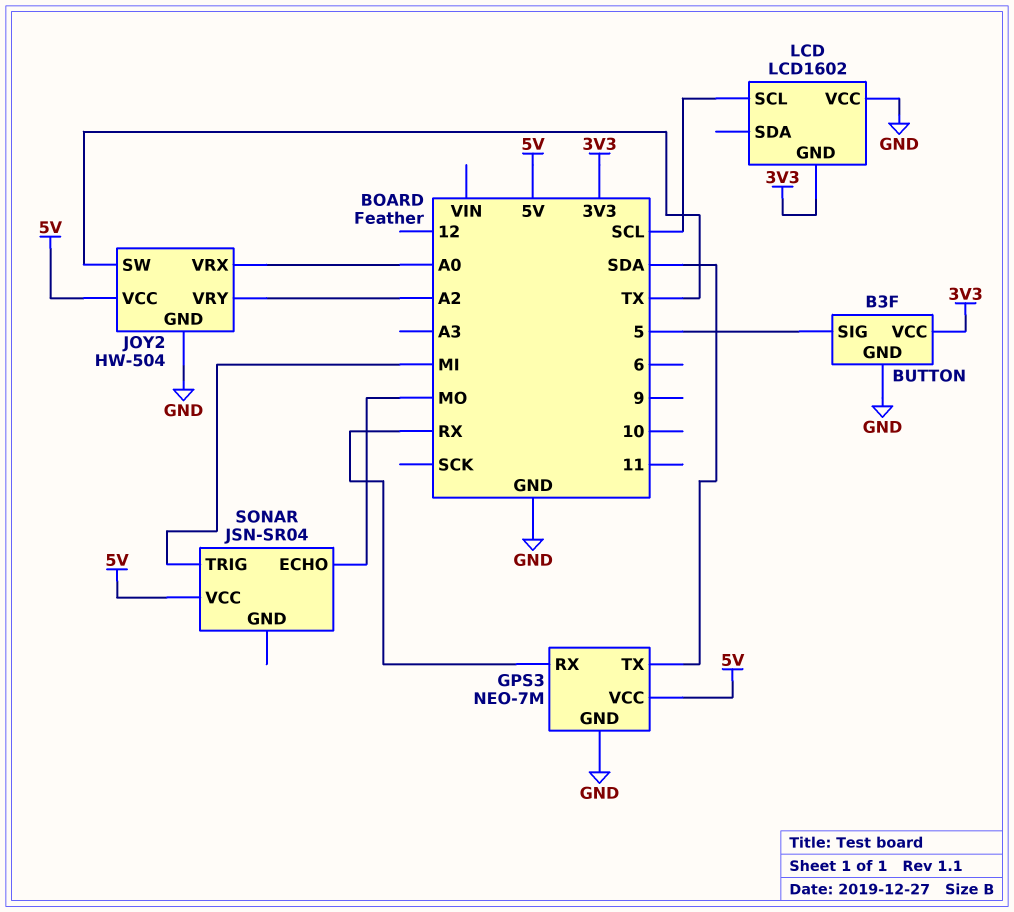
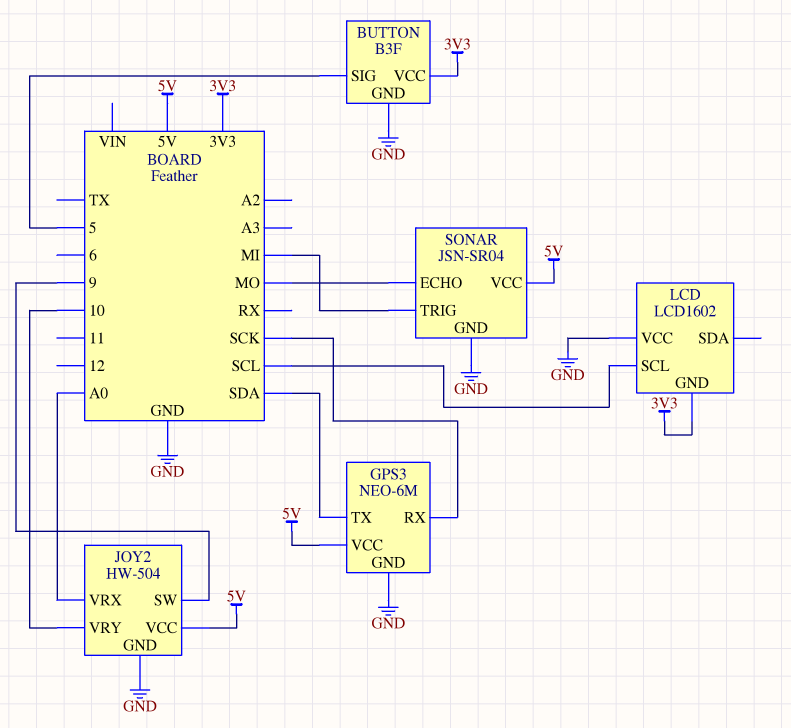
GPS3: NEO-7M -> NEO-6M
GPS3 pin RX: RX -> SCK
JOY2 pin SW: TX -> 9
JOY2 pin VRY: A2 -> 10
SONAR pin GND: none -> GND

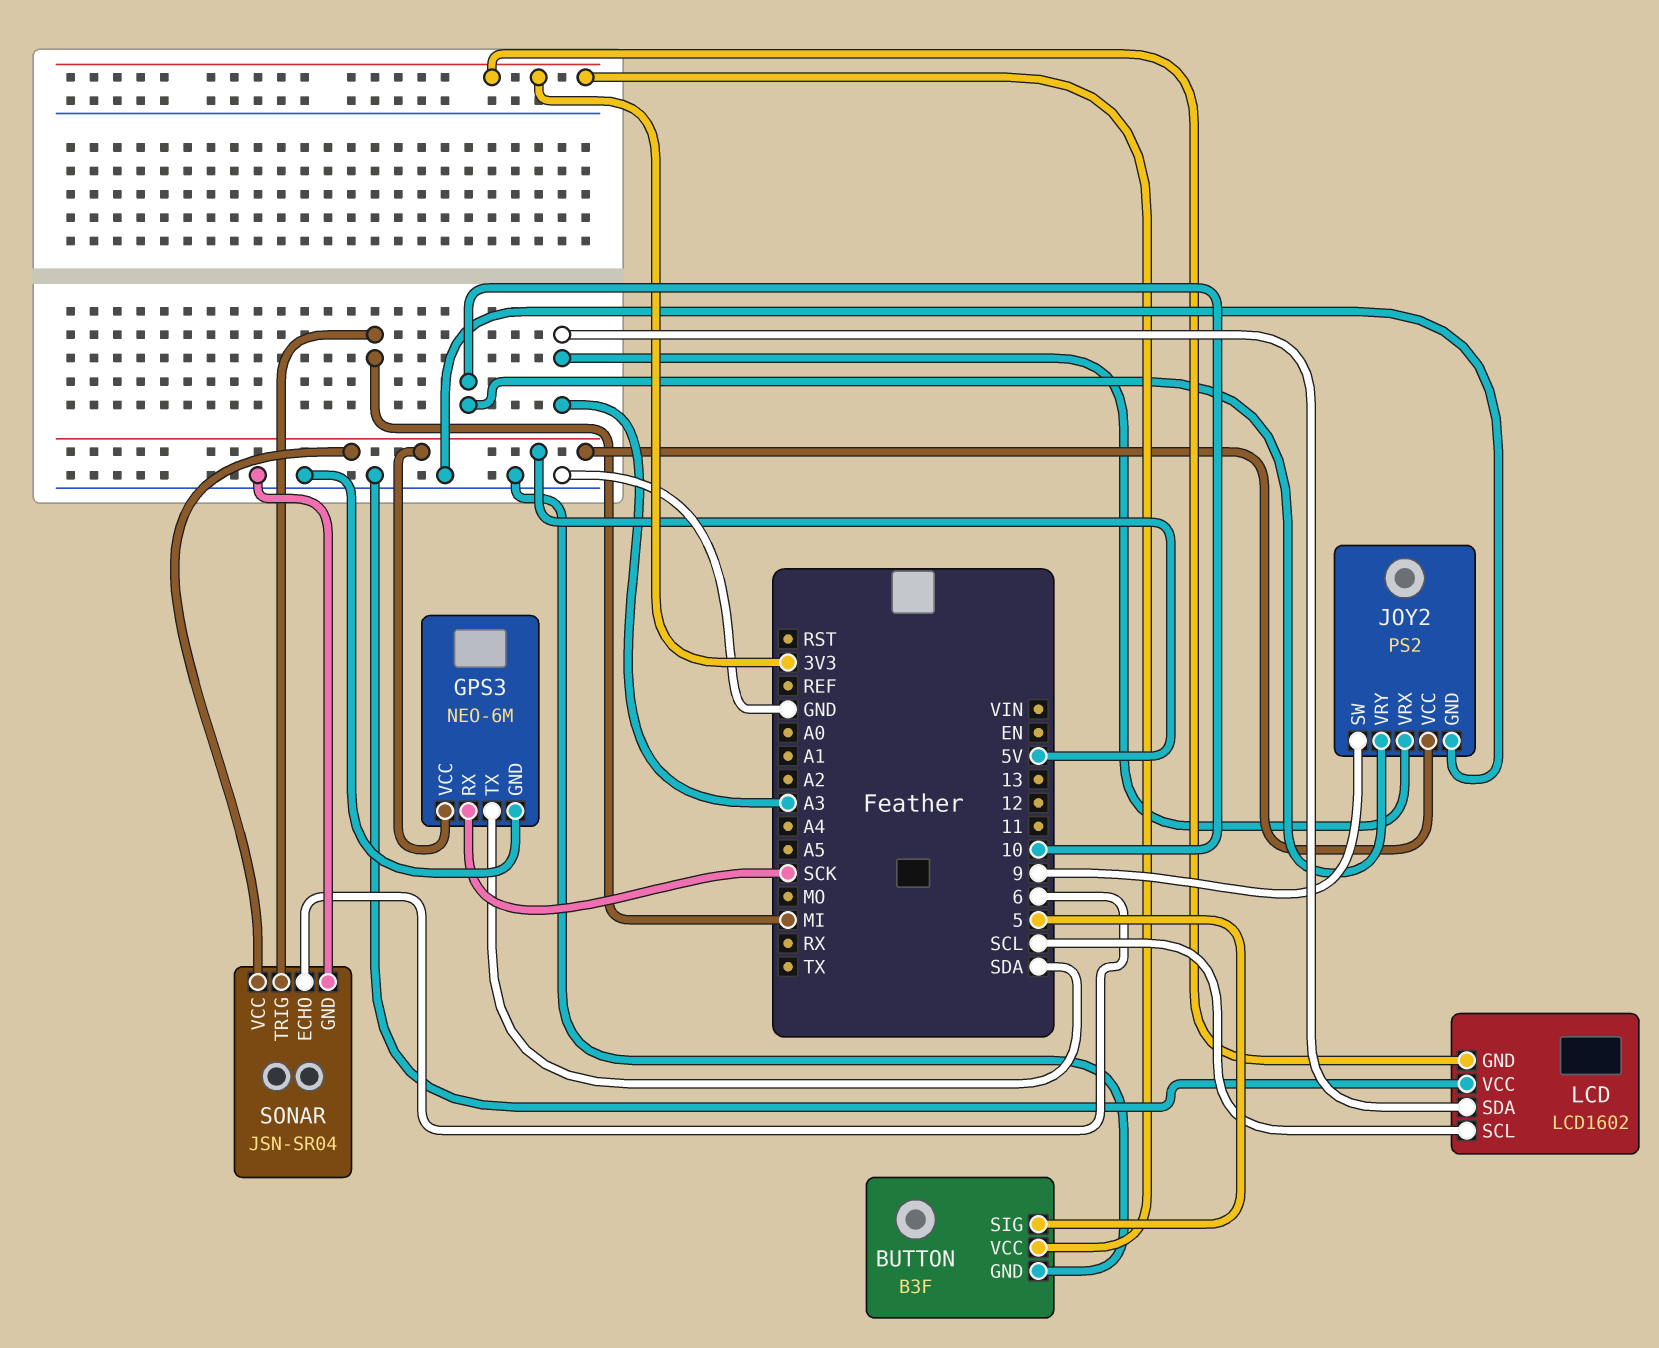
JOY2: HW-504 -> PS2
JOY2 pin VRX: A0 -> A3
LCD pin SDA: none -> A3
SONAR pin ECHO: MO -> 6

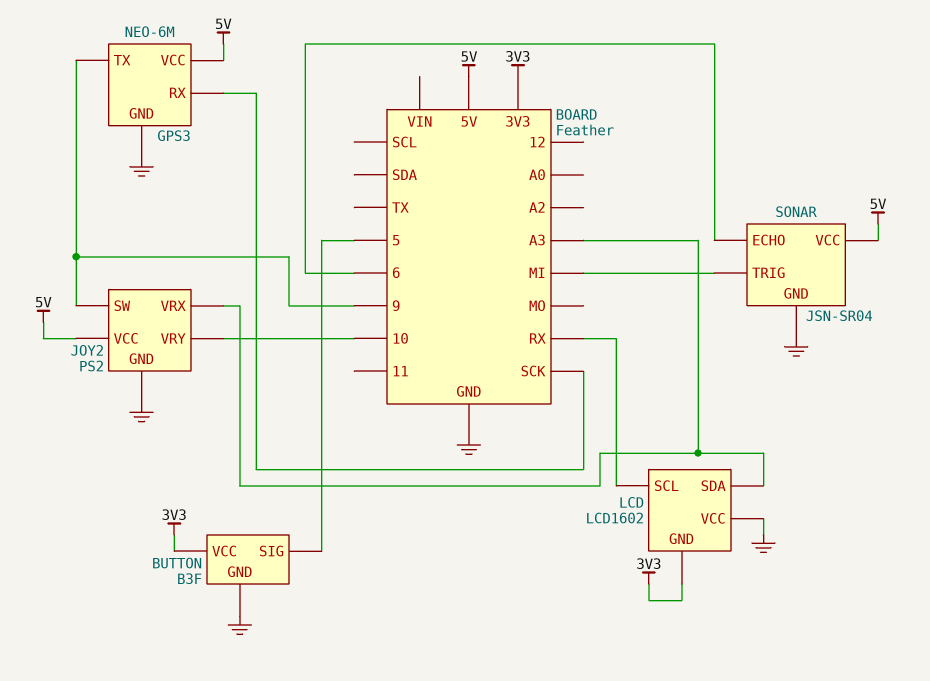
GPS3 pin TX: SDA -> 9
LCD pin SCL: SCL -> RX

